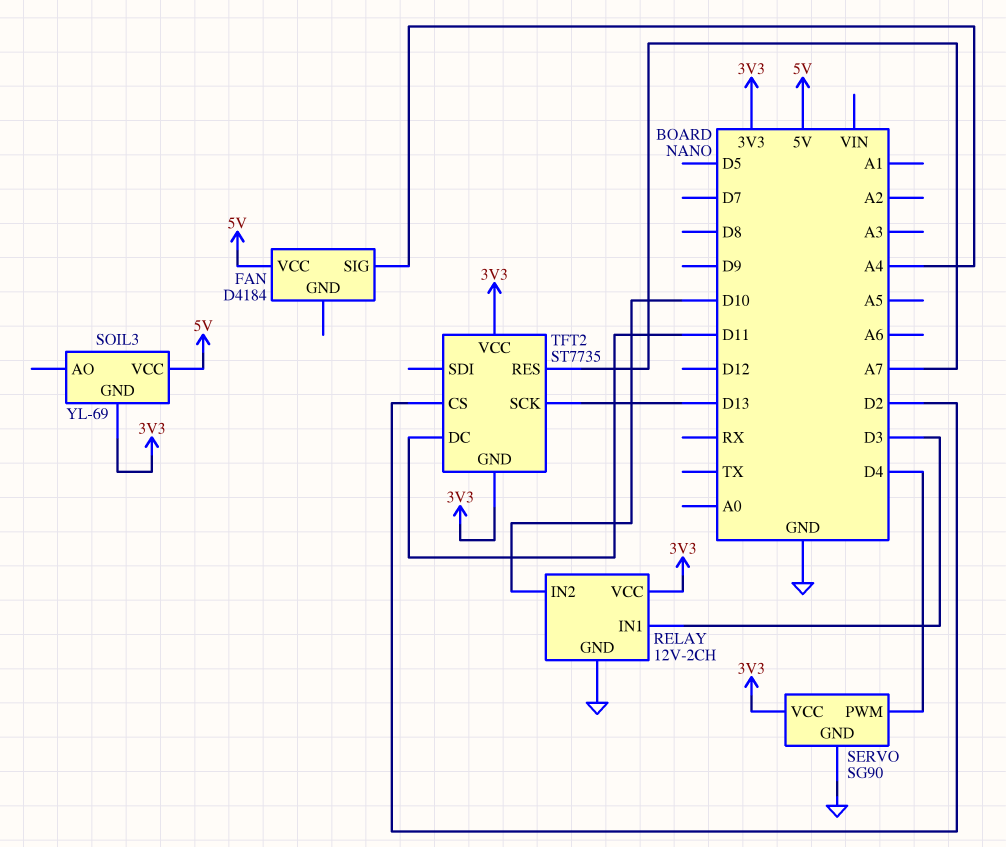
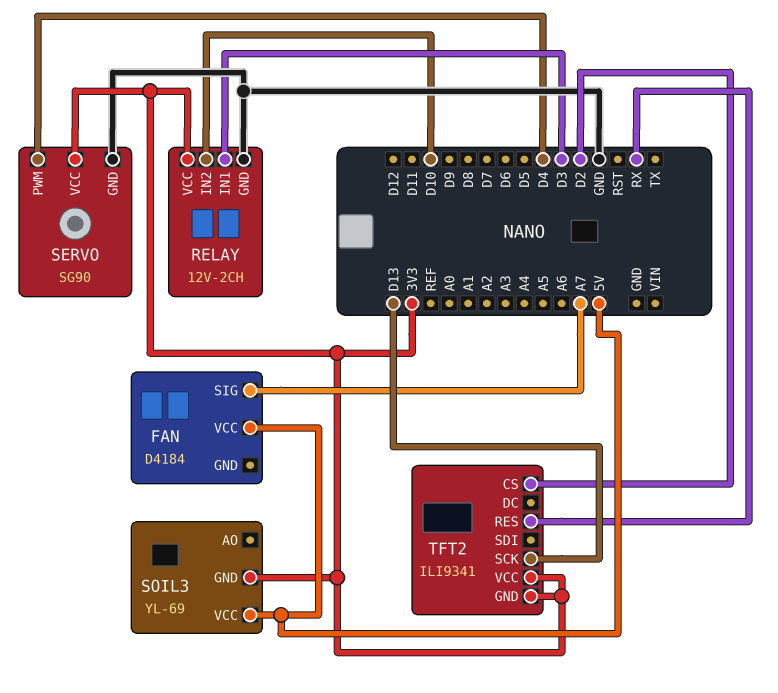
FAN pin SIG: A4 -> A7
TFT2: ST7735 -> ILI9341
TFT2 pin DC: D11 -> none
TFT2 pin RES: A7 -> RX

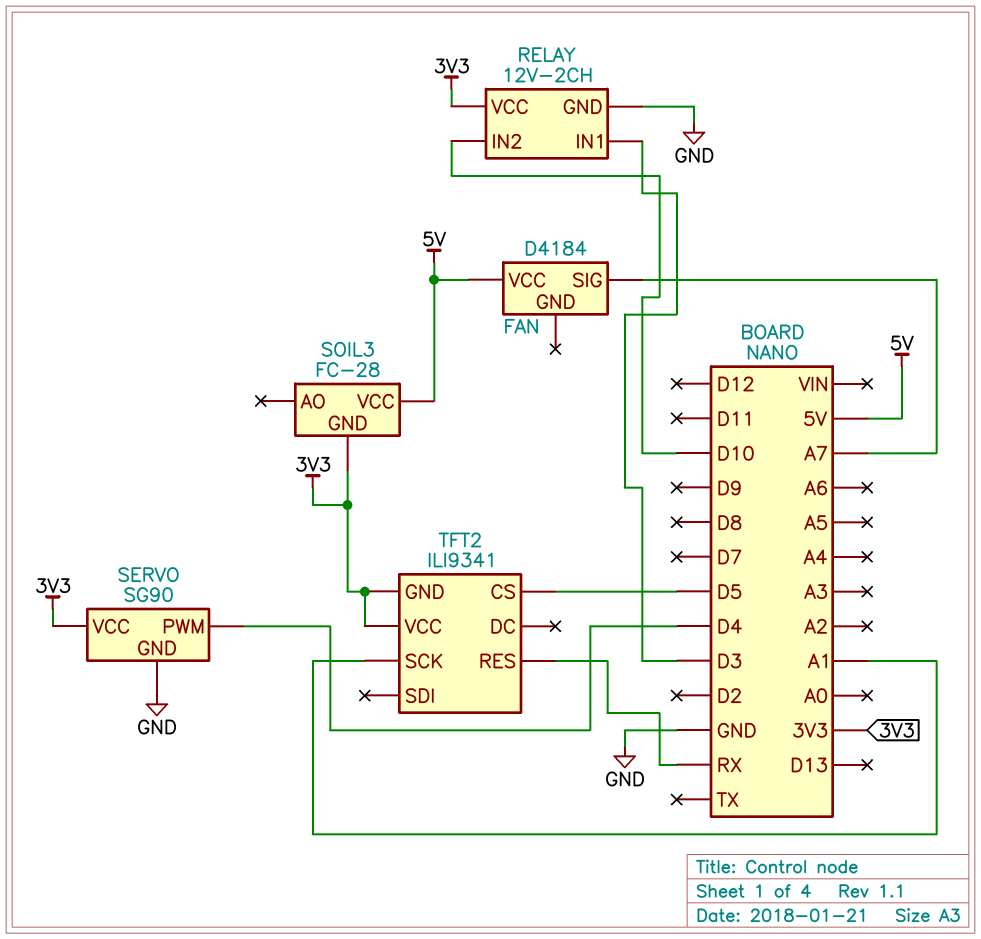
SOIL3: YL-69 -> FC-28
TFT2 pin CS: D2 -> D5
TFT2 pin SCK: D13 -> A1

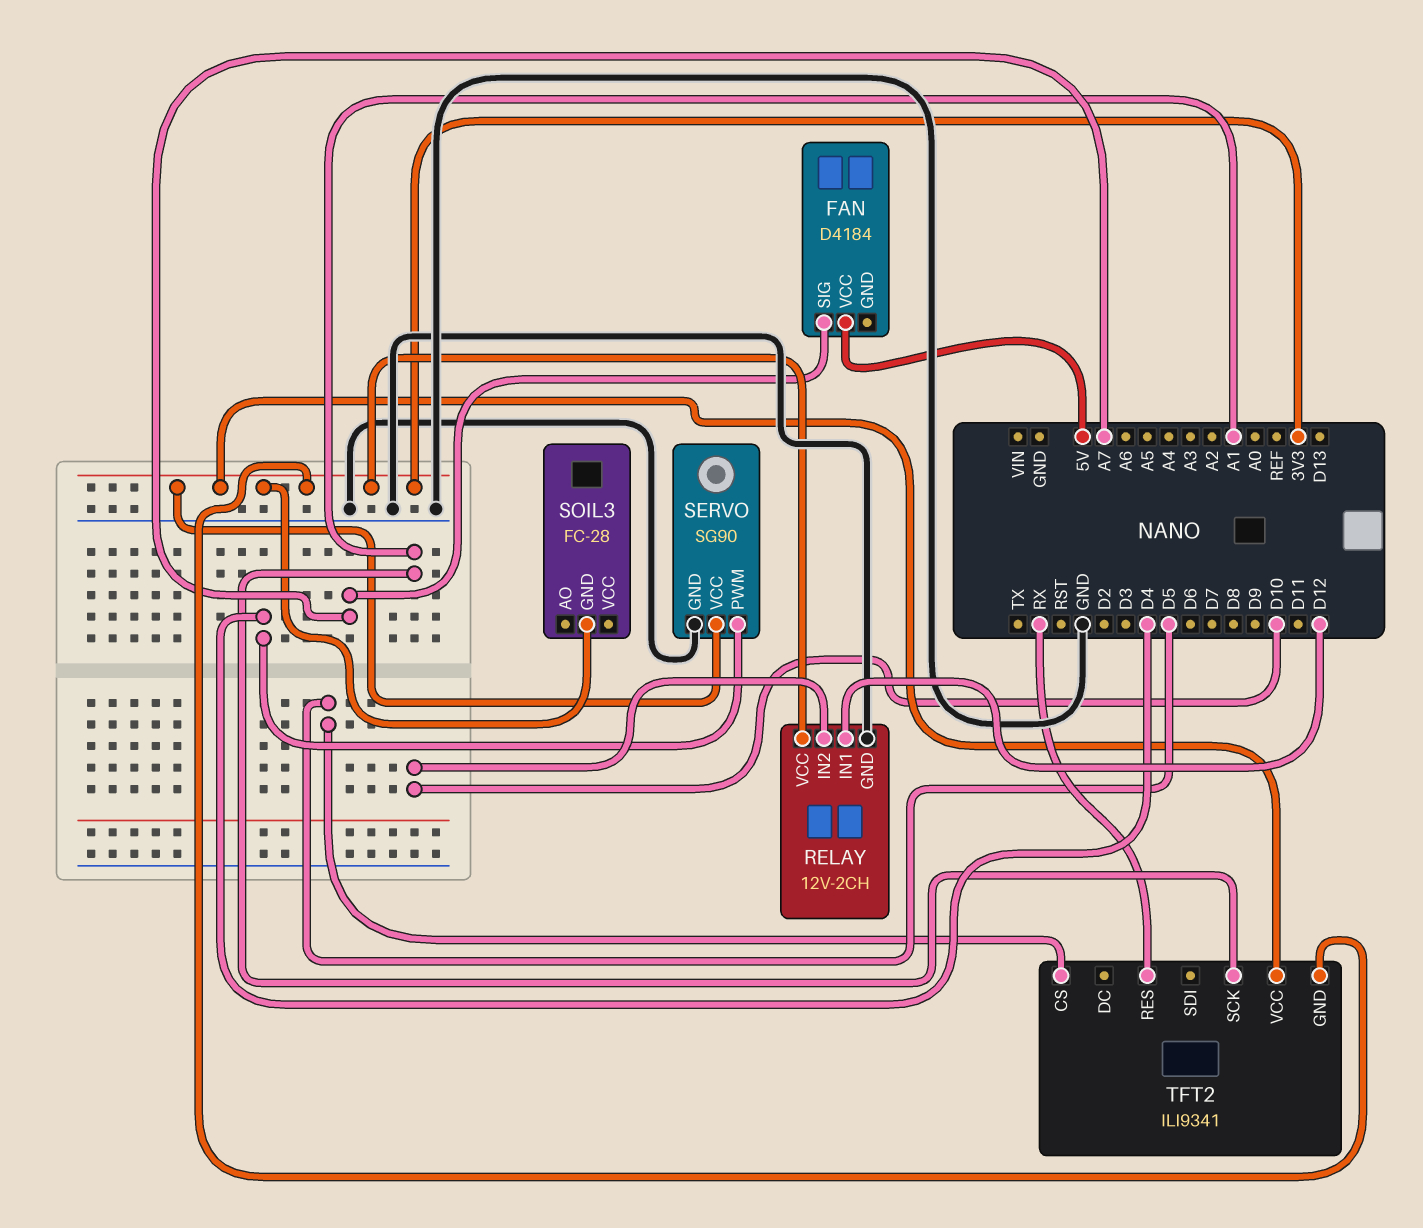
RELAY pin IN1: D3 -> D12
SOIL3 pin VCC: 5V -> none

